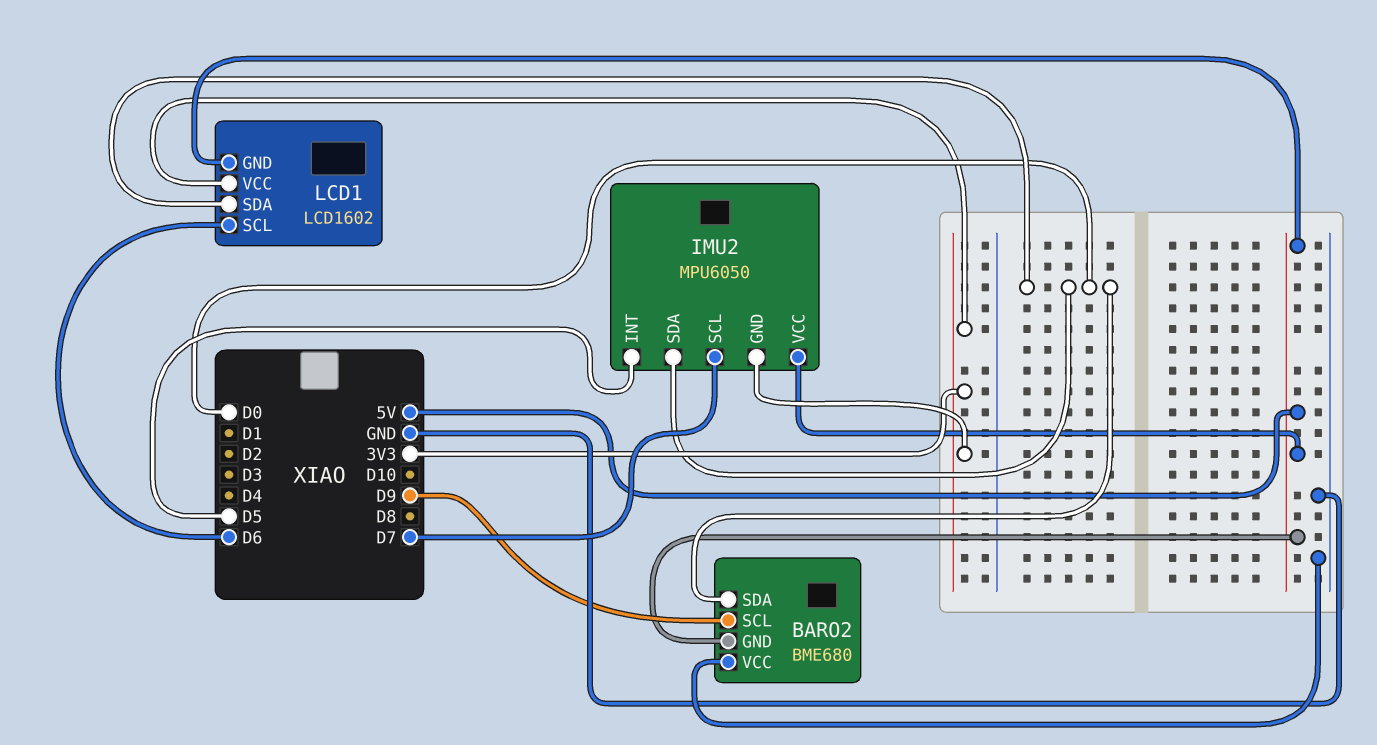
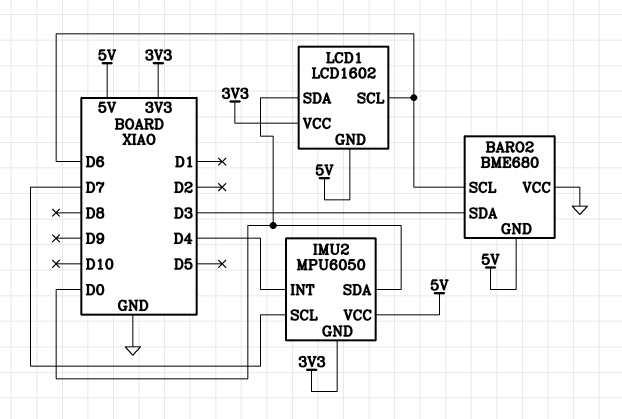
BARO2 pin SCL: D9 -> D6
BARO2 pin SDA: D0 -> D3
IMU2 pin INT: D5 -> D4

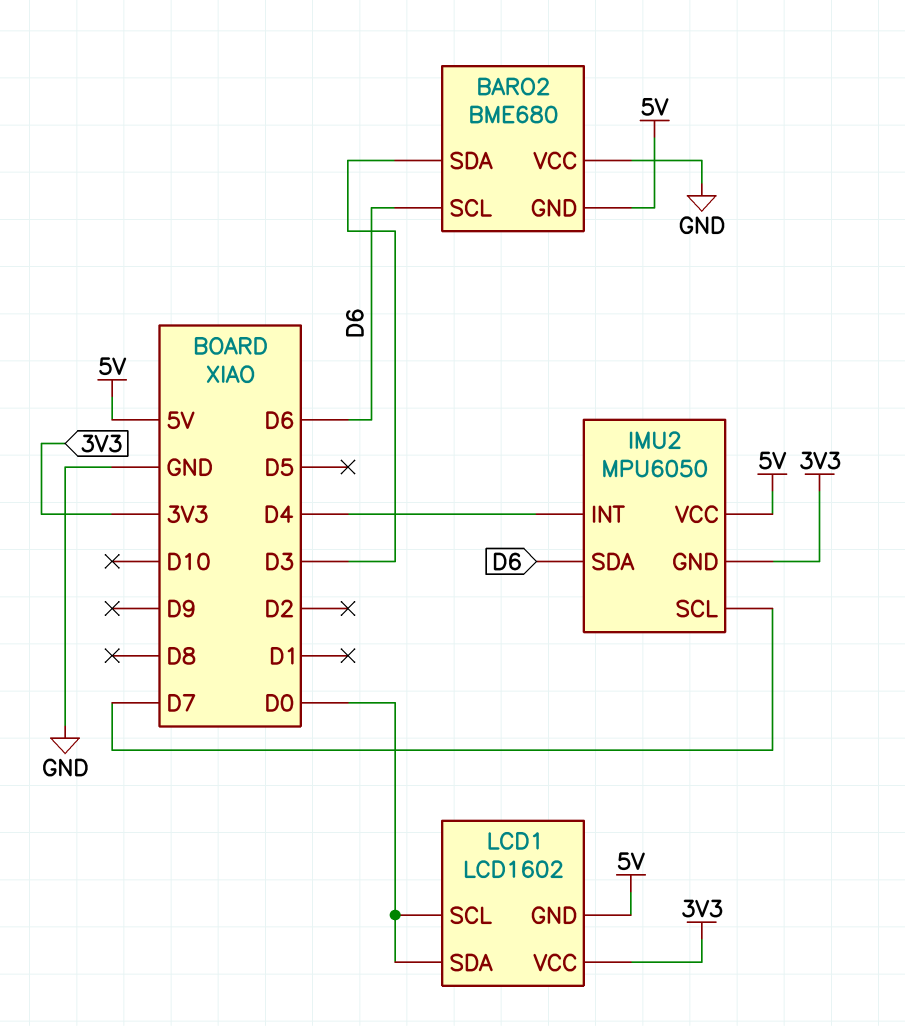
IMU2 pin SDA: D0 -> D6
LCD1 pin SCL: D6 -> D0

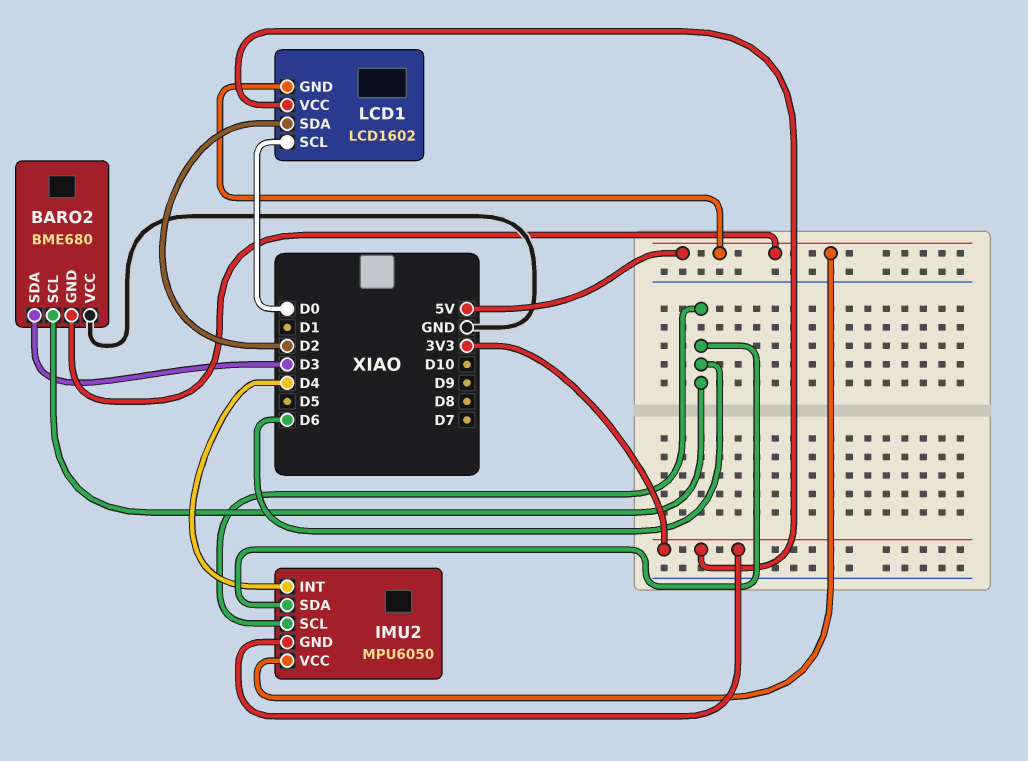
IMU2 pin SCL: D7 -> D6
LCD1 pin SDA: D0 -> D2

